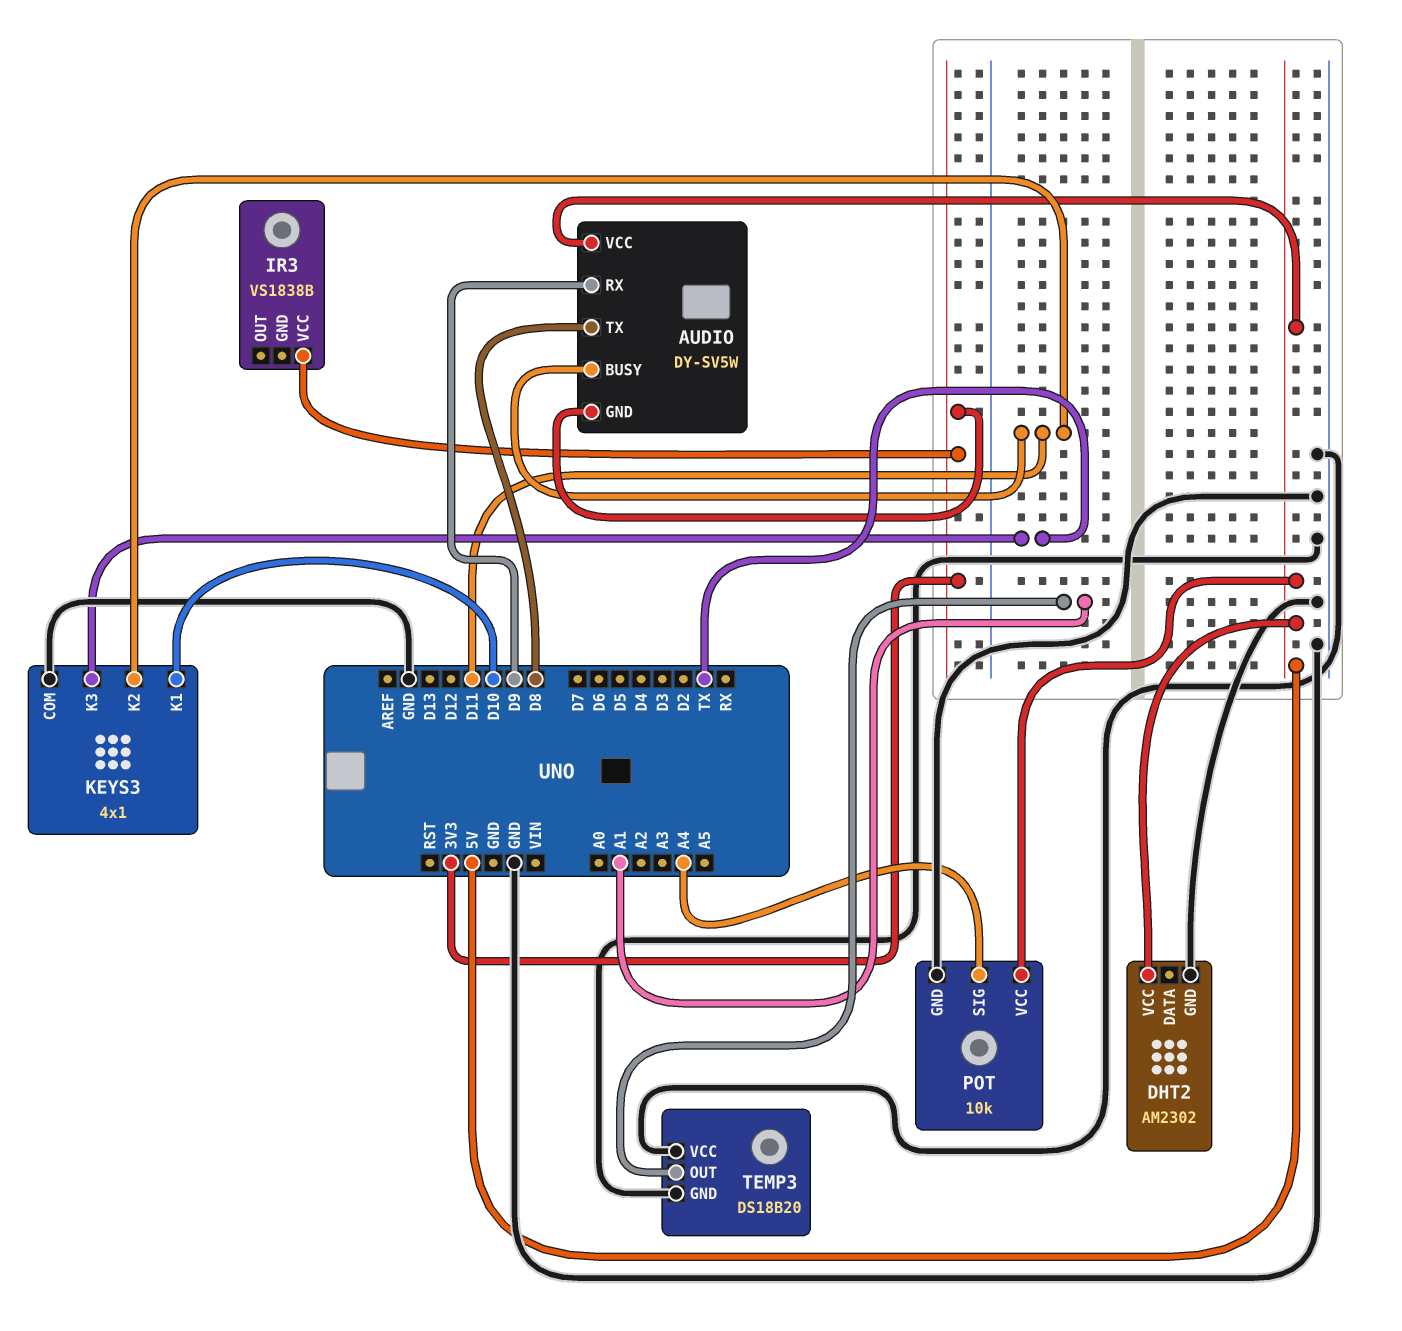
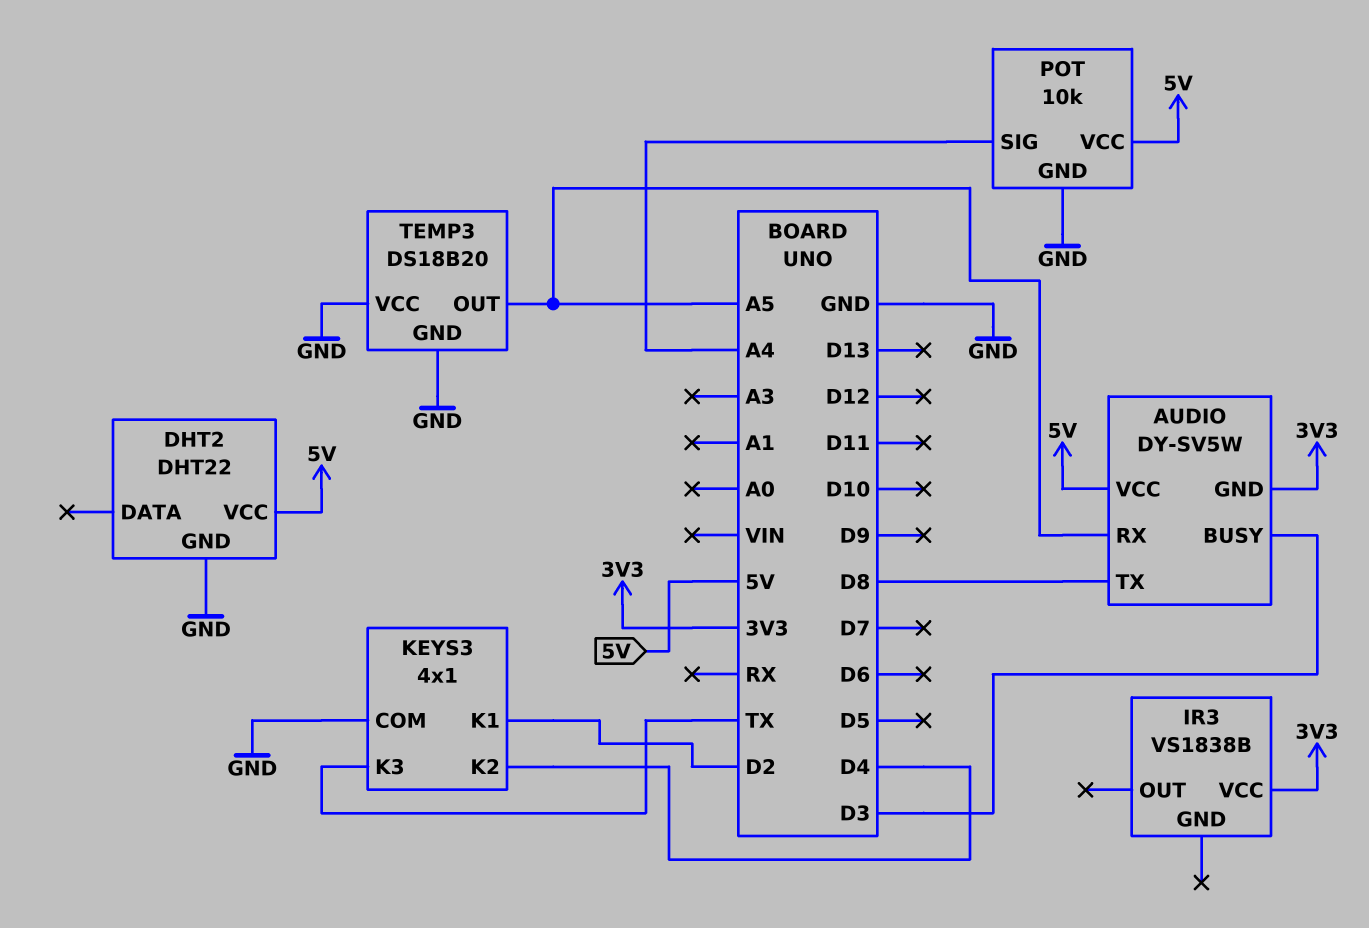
AUDIO pin BUSY: D11 -> D3
AUDIO pin RX: D9 -> A5
DHT2: AM2302 -> DHT22
KEYS3 pin K1: D10 -> D2
KEYS3 pin K2: D11 -> D4
TEMP3 pin OUT: A1 -> A5

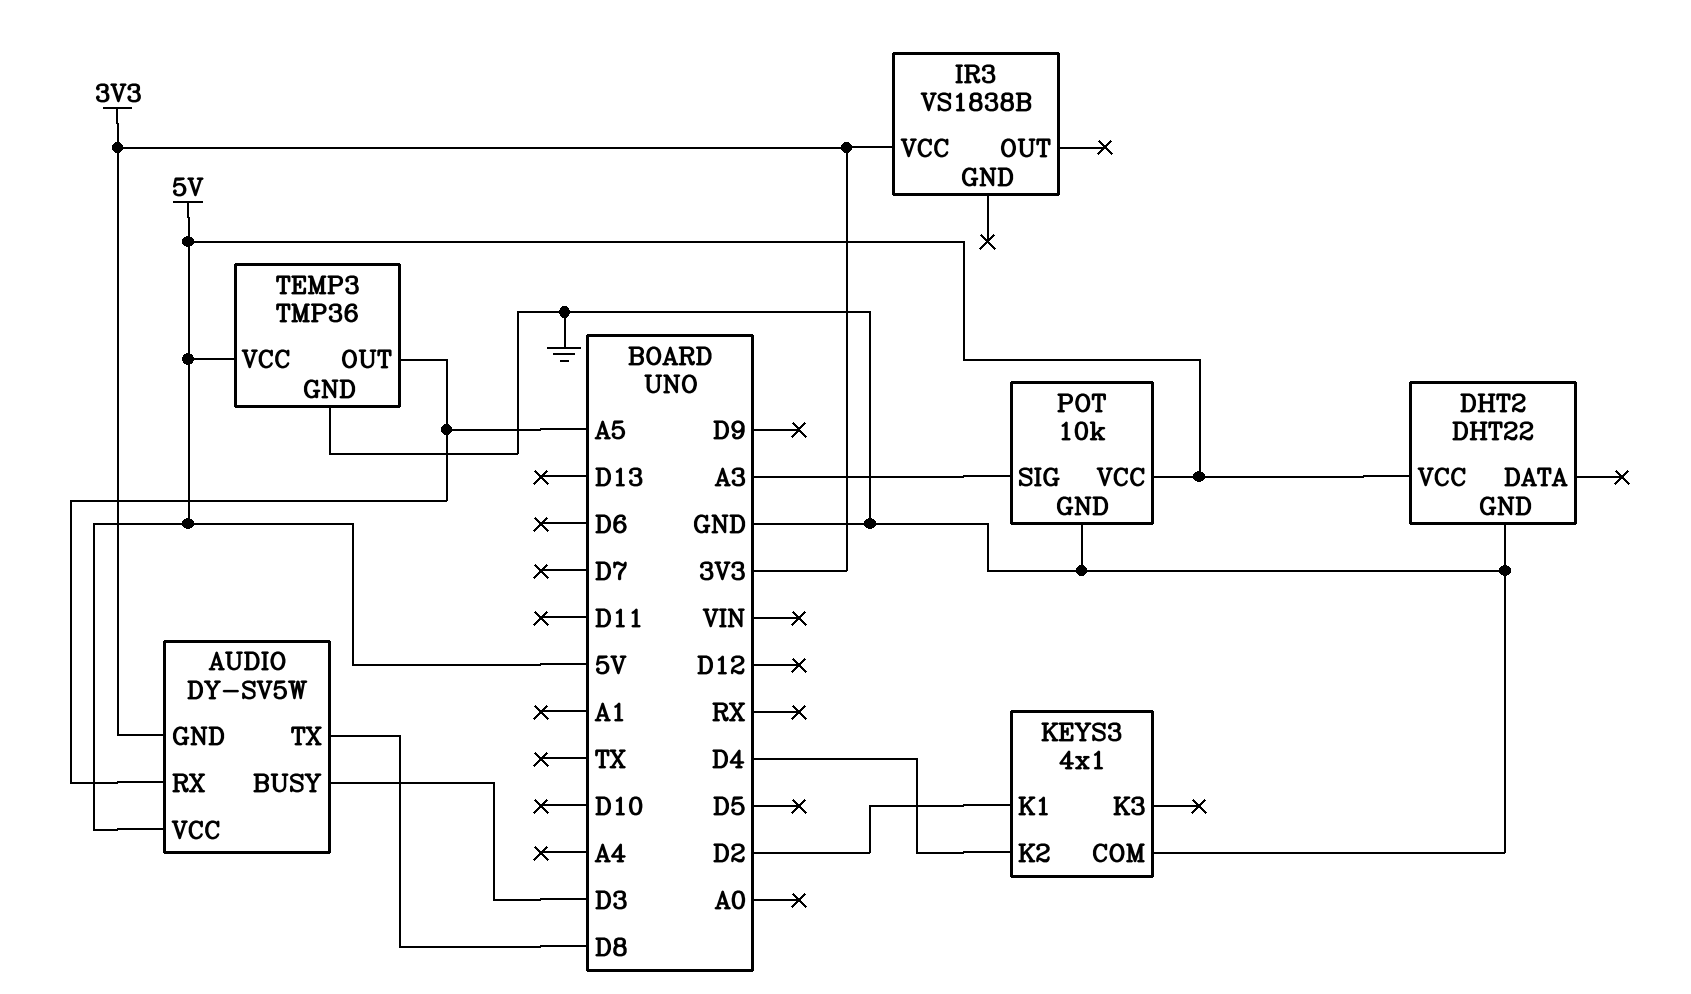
KEYS3 pin K3: TX -> none
POT pin SIG: A4 -> A3
TEMP3: DS18B20 -> TMP36
TEMP3 pin VCC: GND -> 5V

